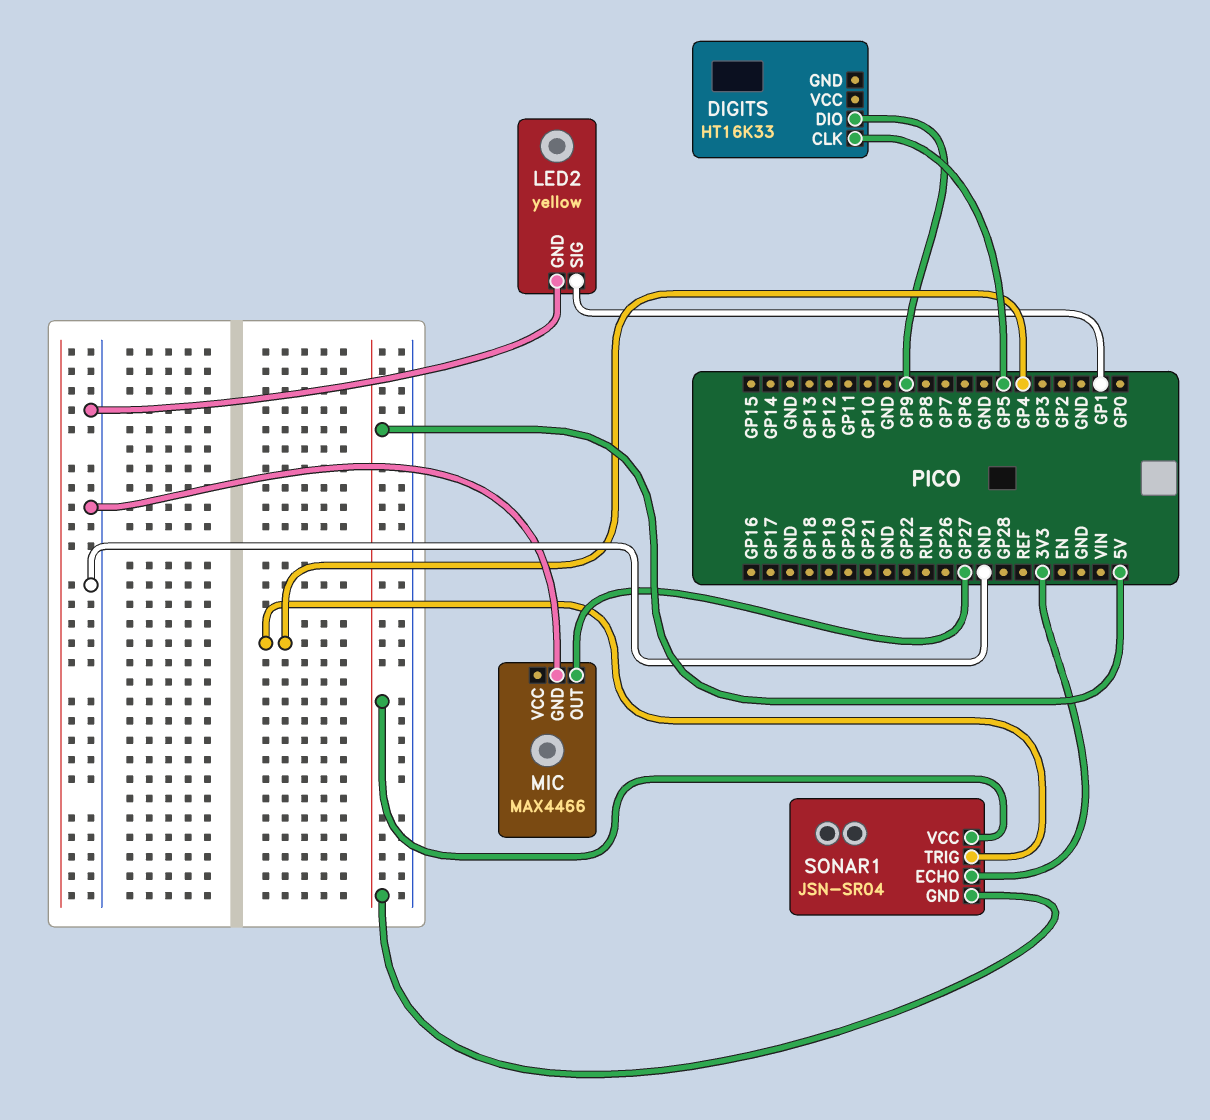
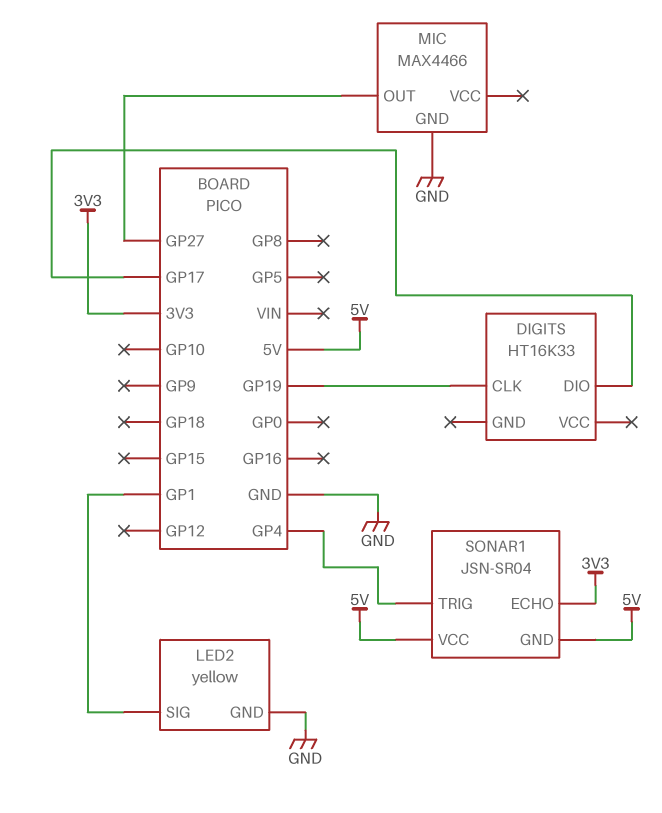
DIGITS pin CLK: GP5 -> GP19
DIGITS pin DIO: GP9 -> GP17

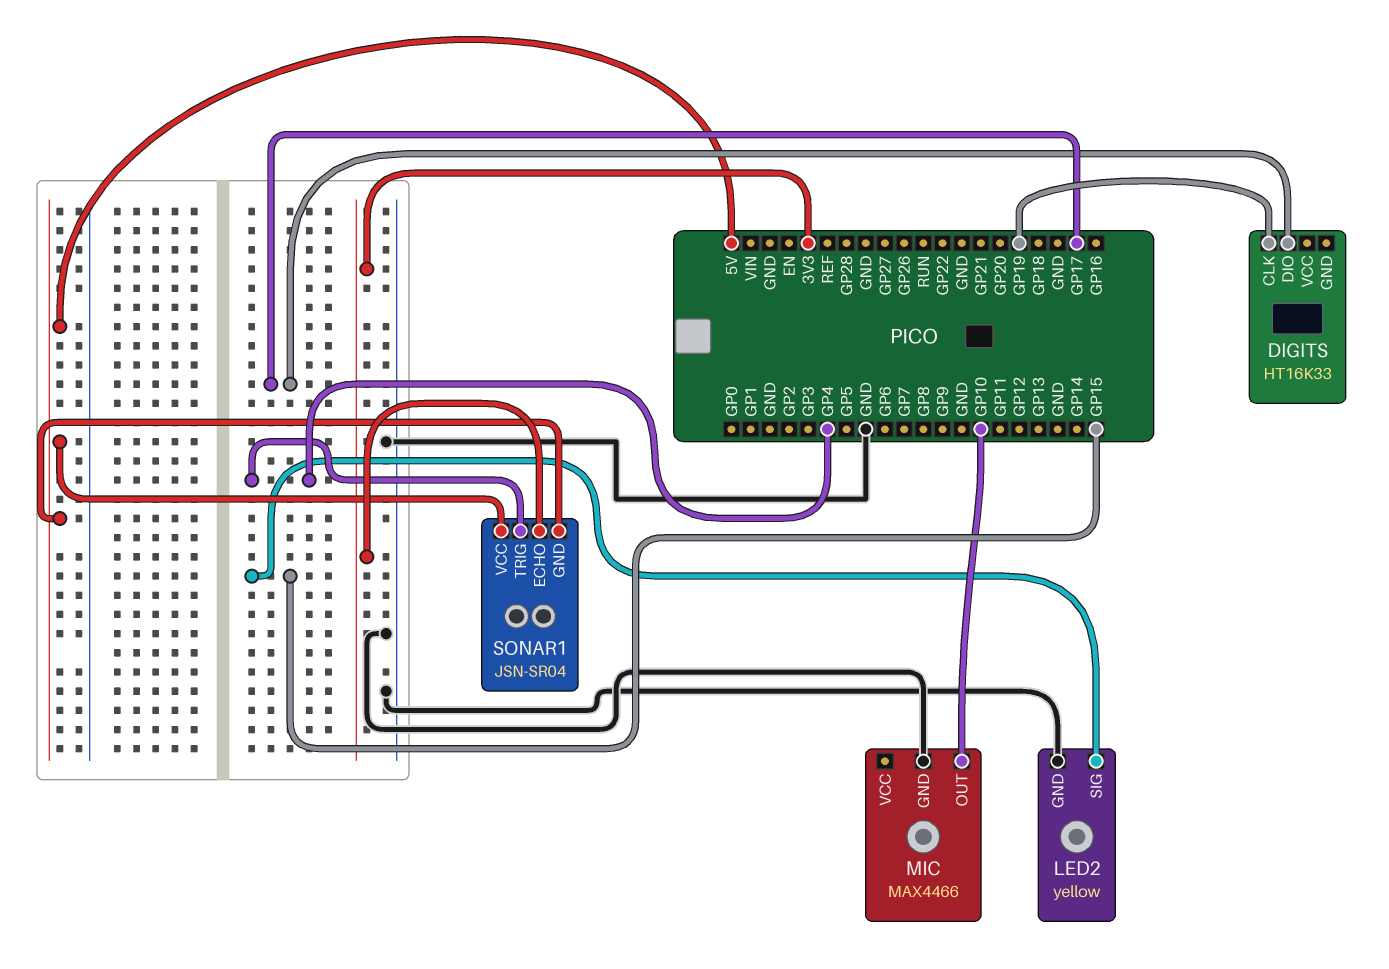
LED2 pin SIG: GP1 -> GP15
MIC pin OUT: GP27 -> GP10

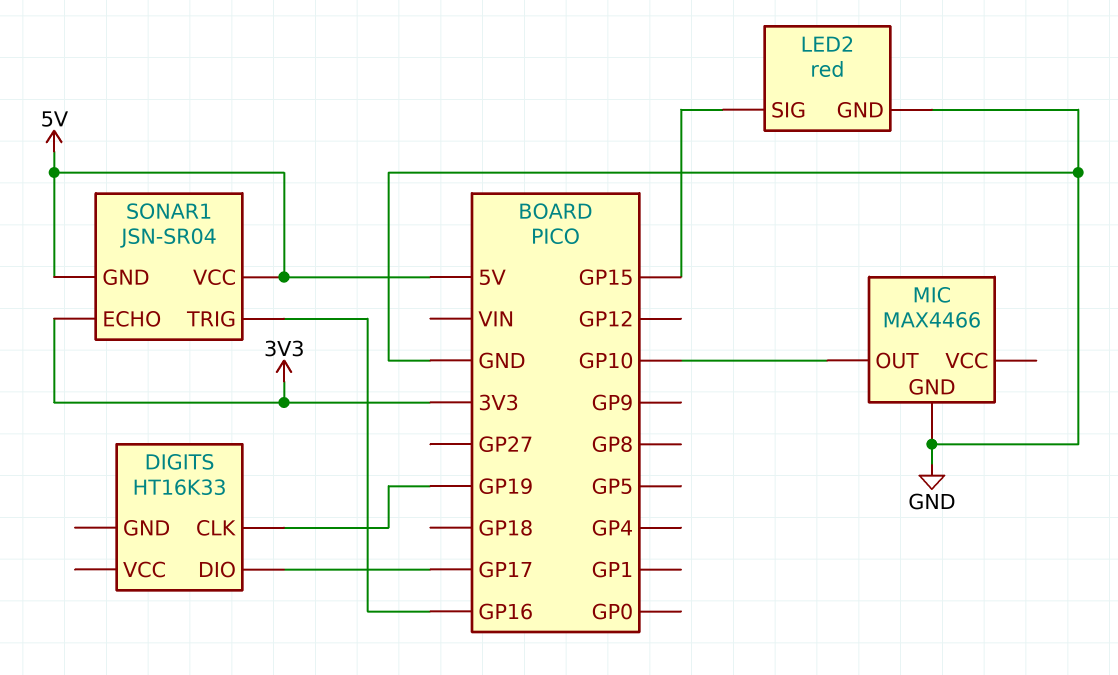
LED2: yellow -> red
SONAR1 pin TRIG: GP4 -> GP16

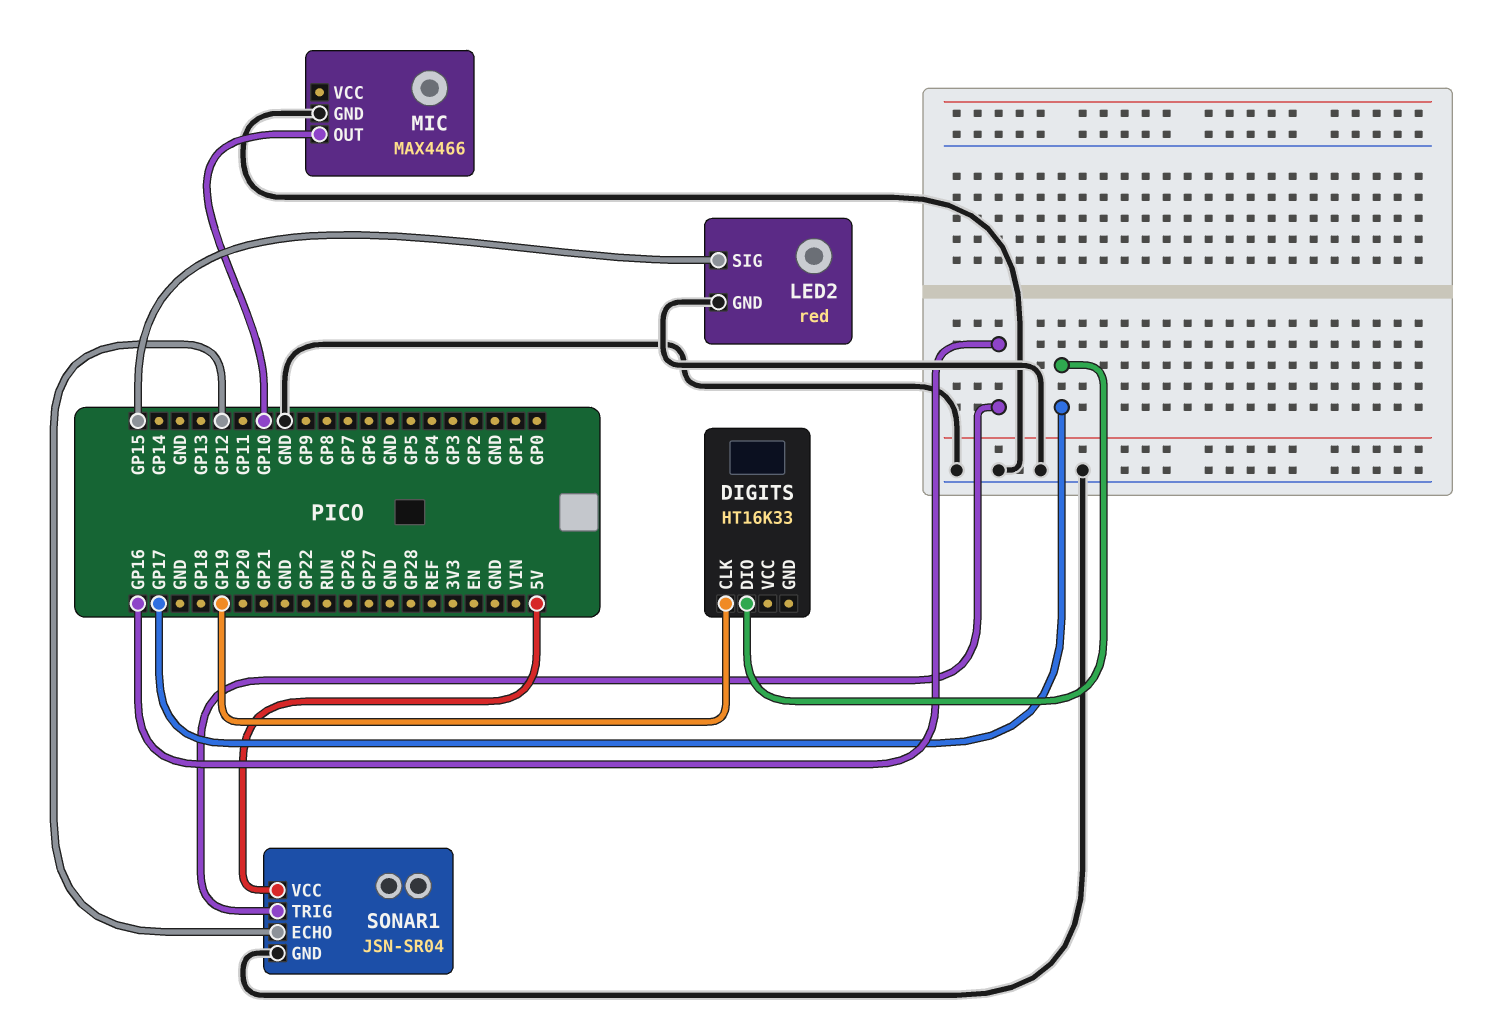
SONAR1 pin ECHO: 3V3 -> GP12
SONAR1 pin GND: 5V -> GND

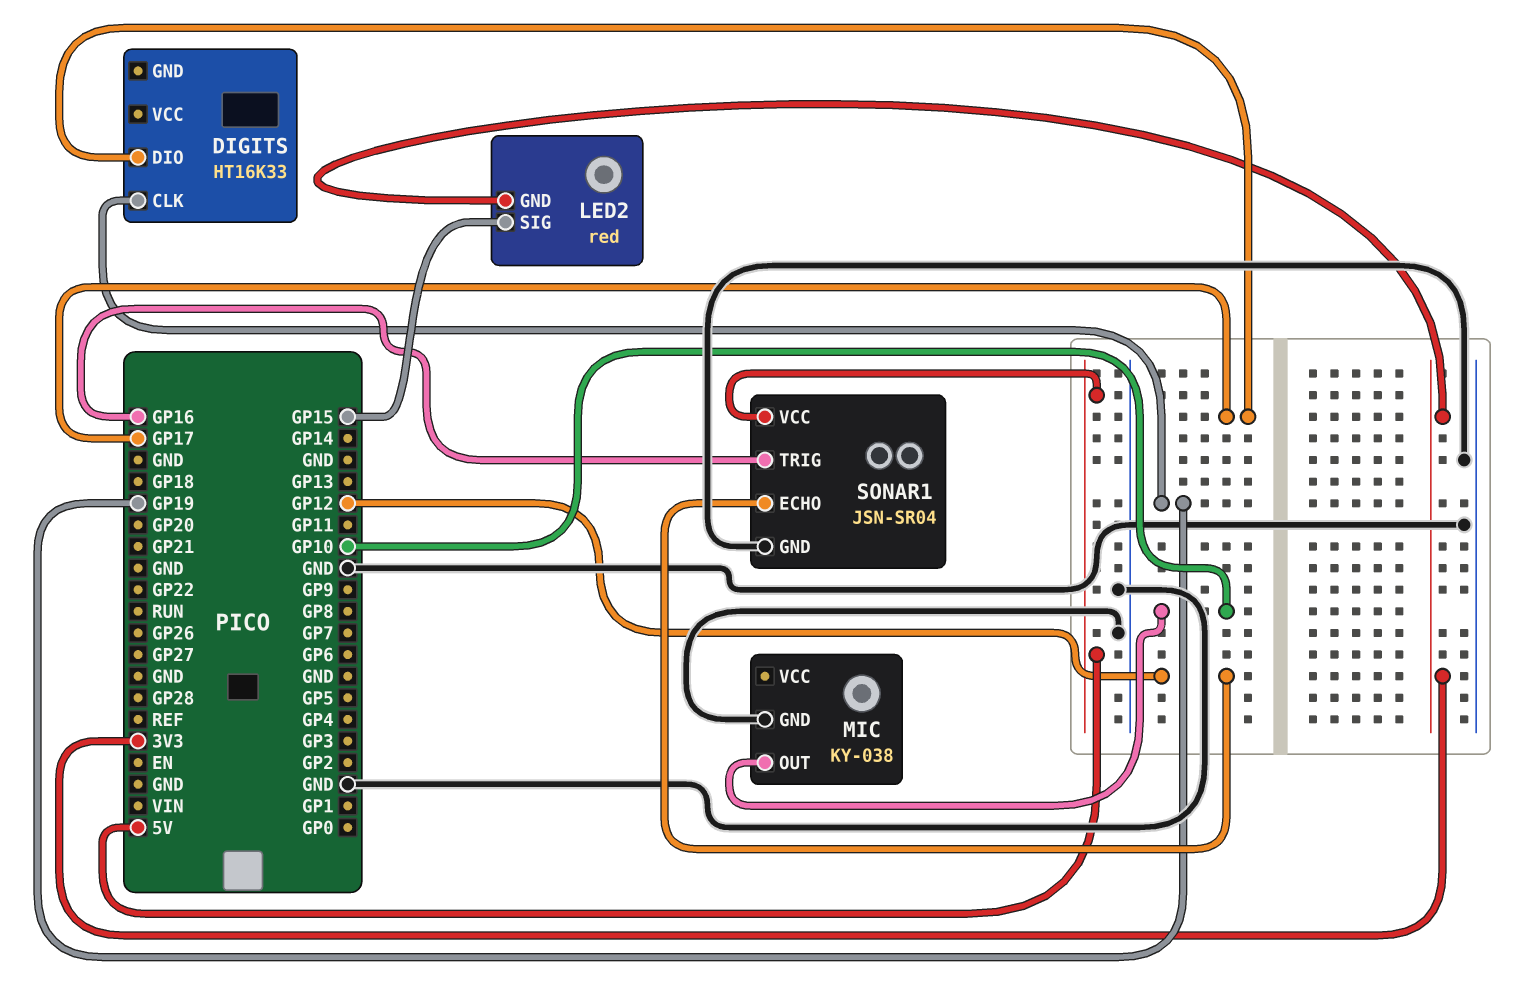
LED2 pin GND: GND -> 3V3
MIC: MAX4466 -> KY-038

